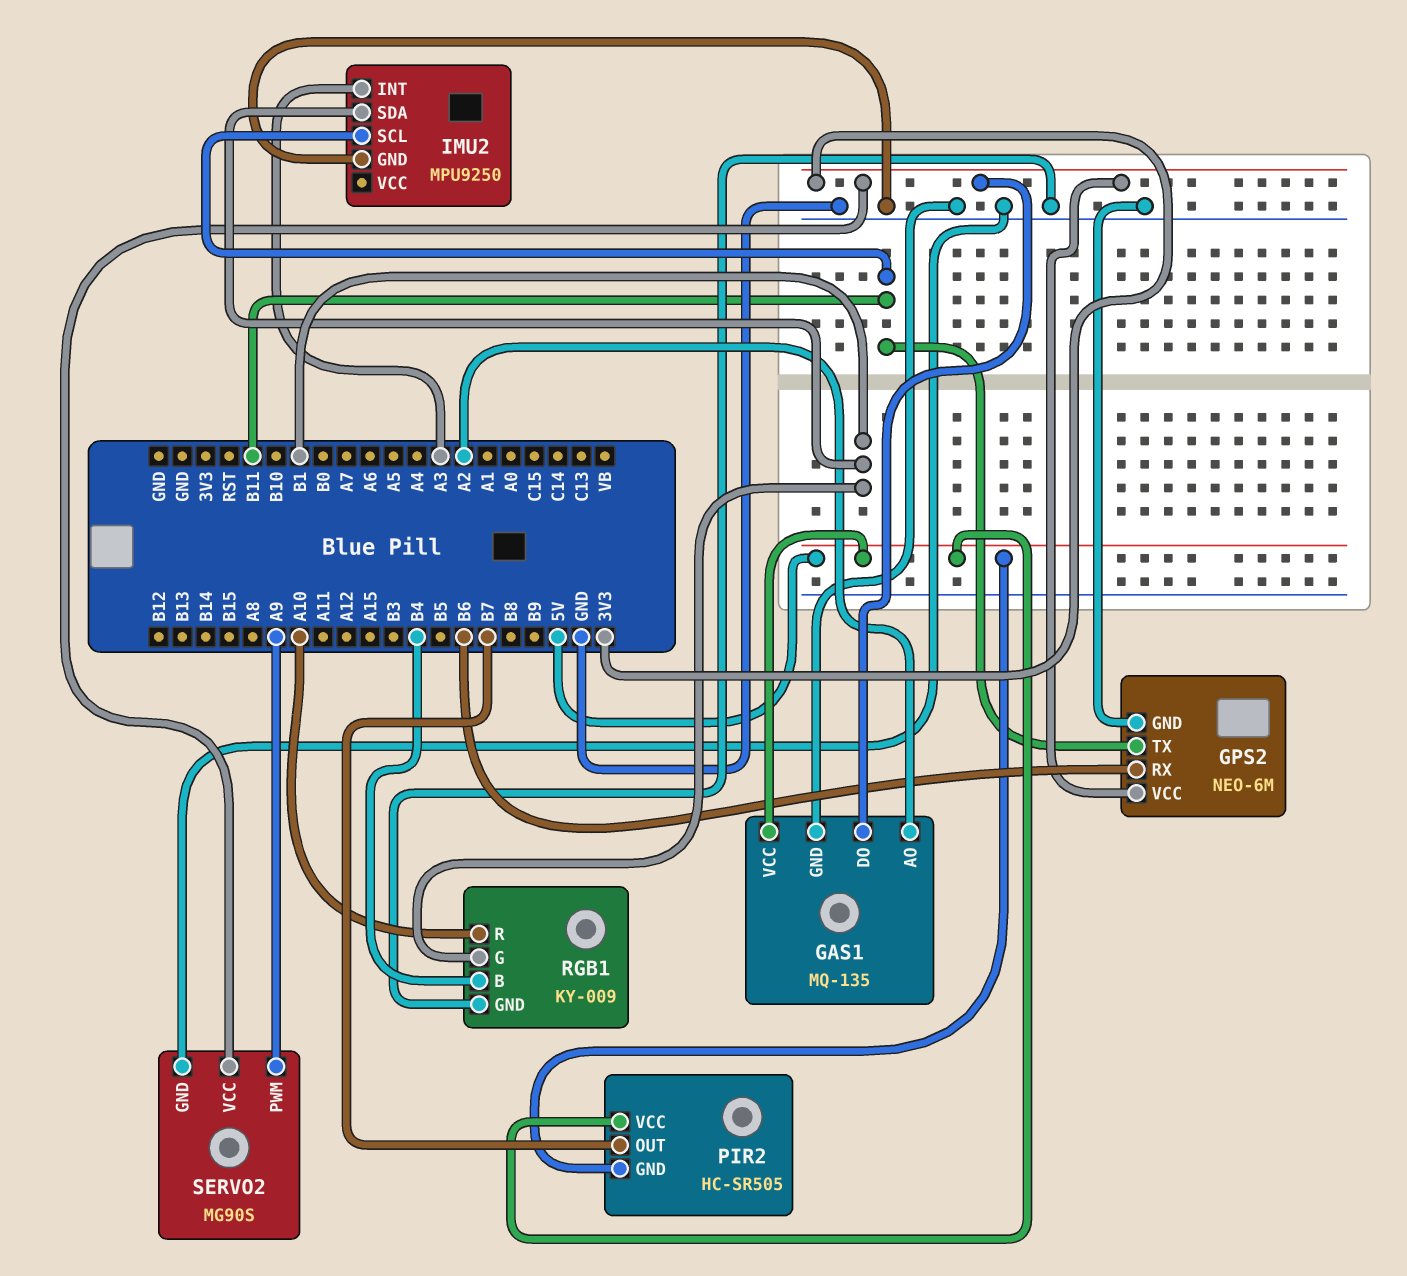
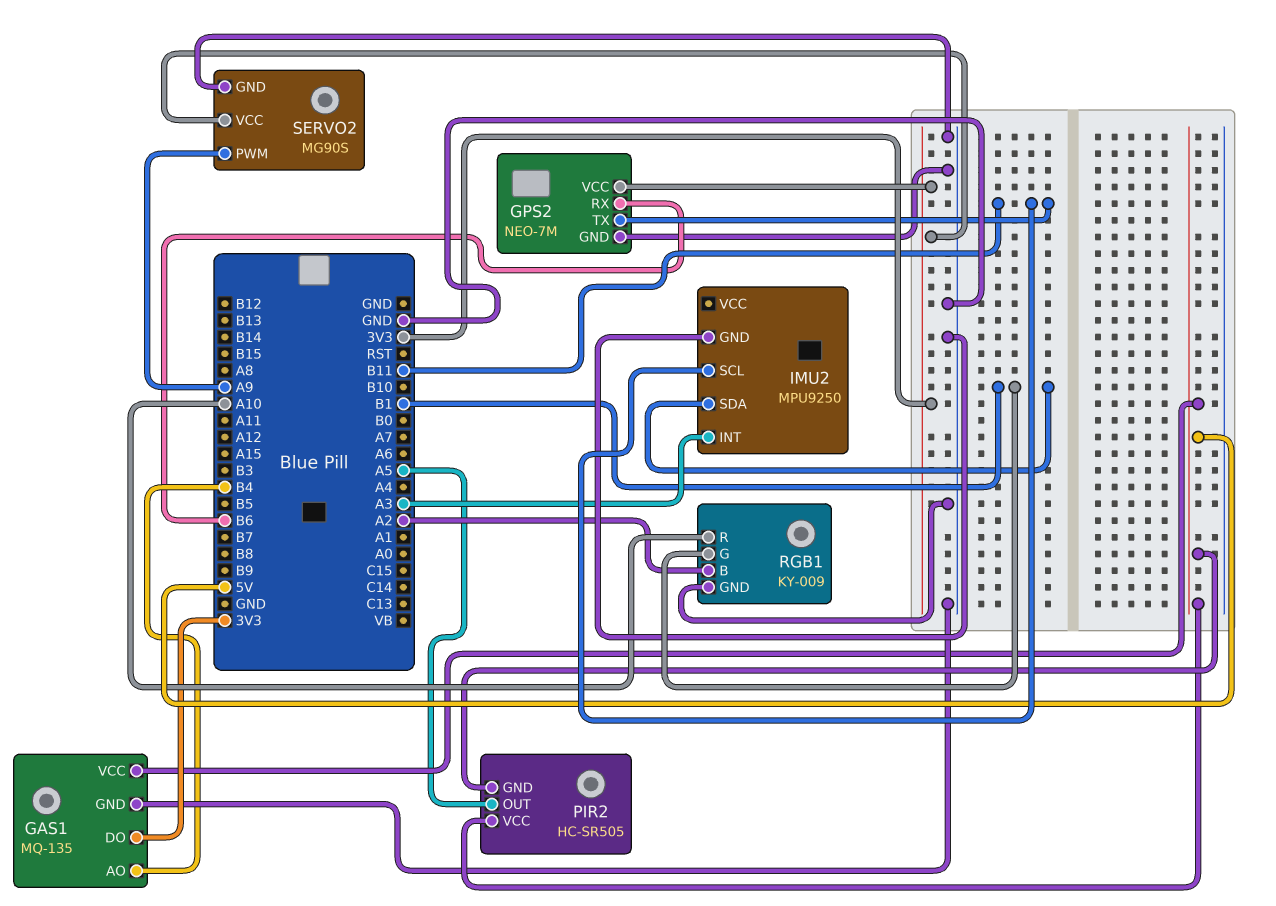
GAS1 pin AO: A2 -> B4
GPS2: NEO-6M -> NEO-7M
PIR2 pin OUT: B7 -> A5
RGB1 pin B: B4 -> A2

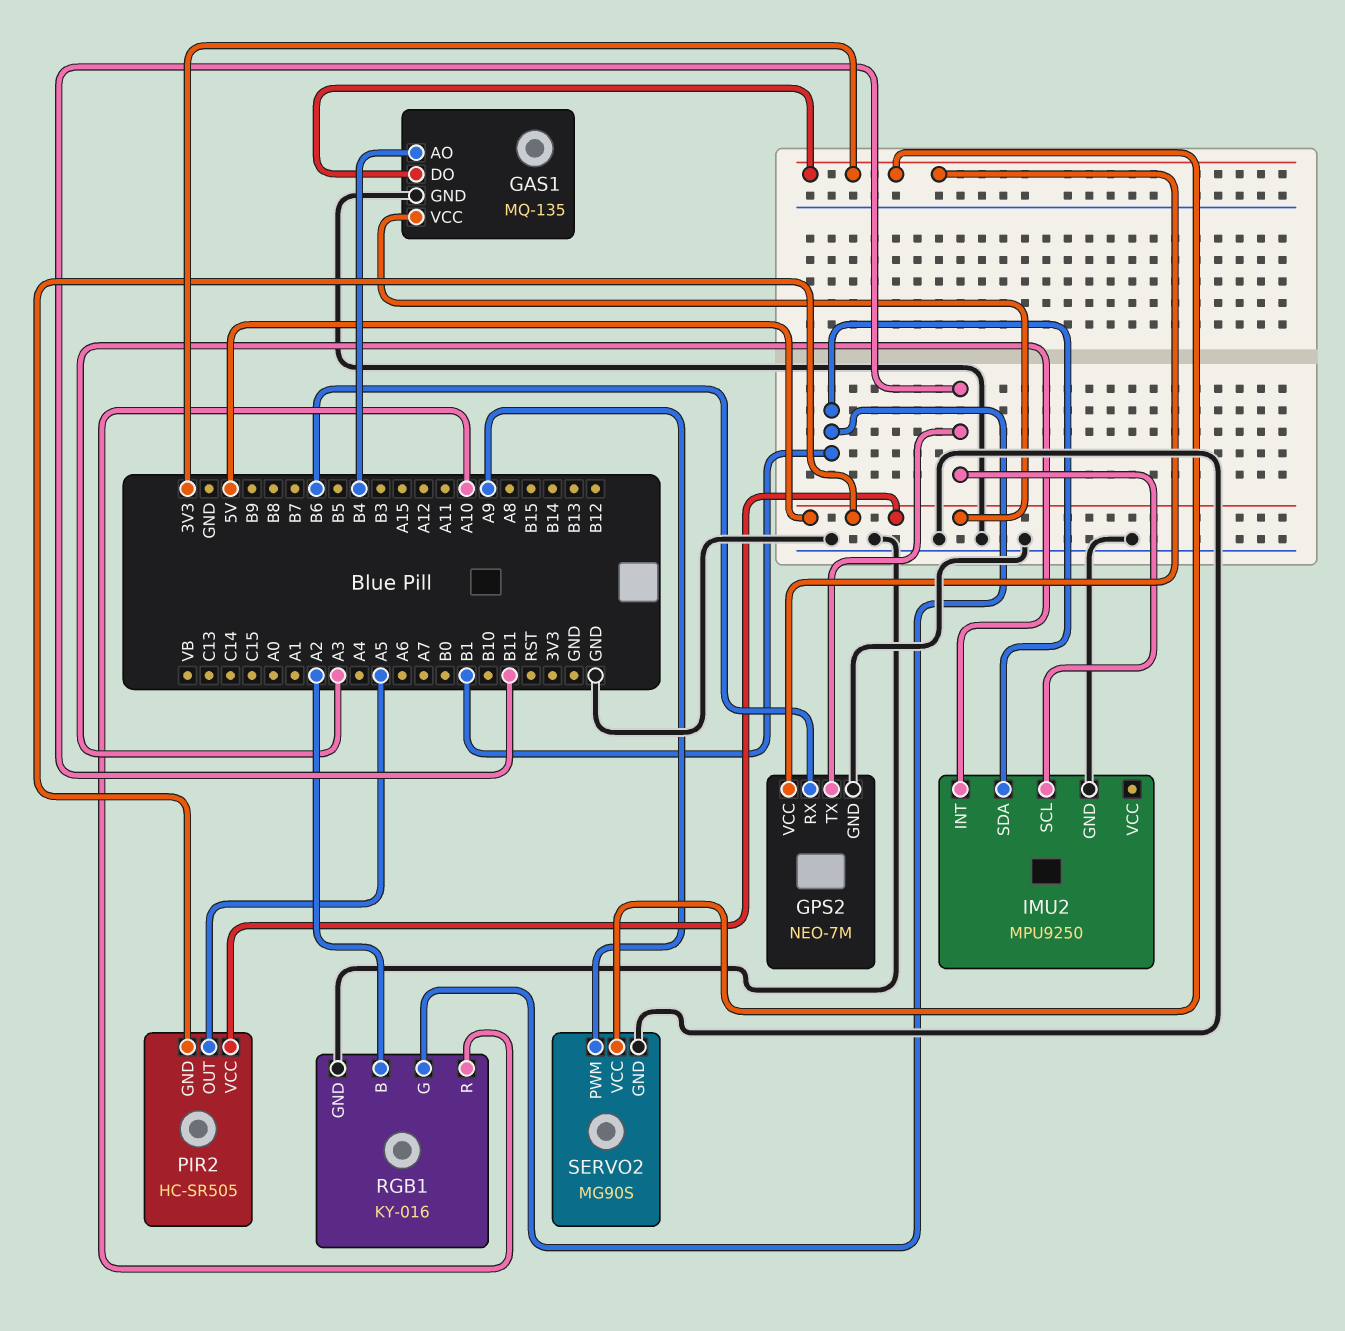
RGB1: KY-009 -> KY-016

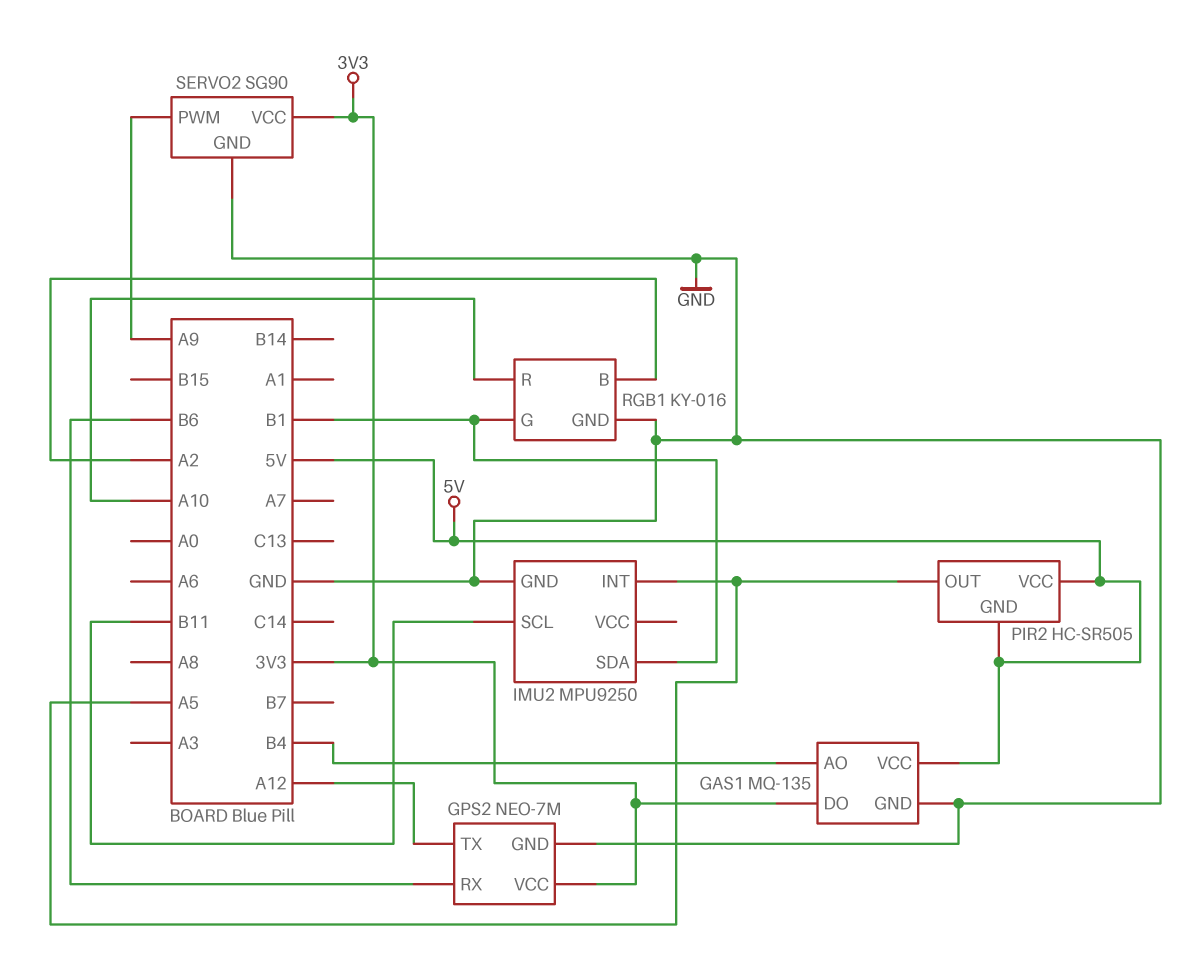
GPS2 pin TX: B11 -> A12
IMU2 pin INT: A3 -> A5
SERVO2: MG90S -> SG90

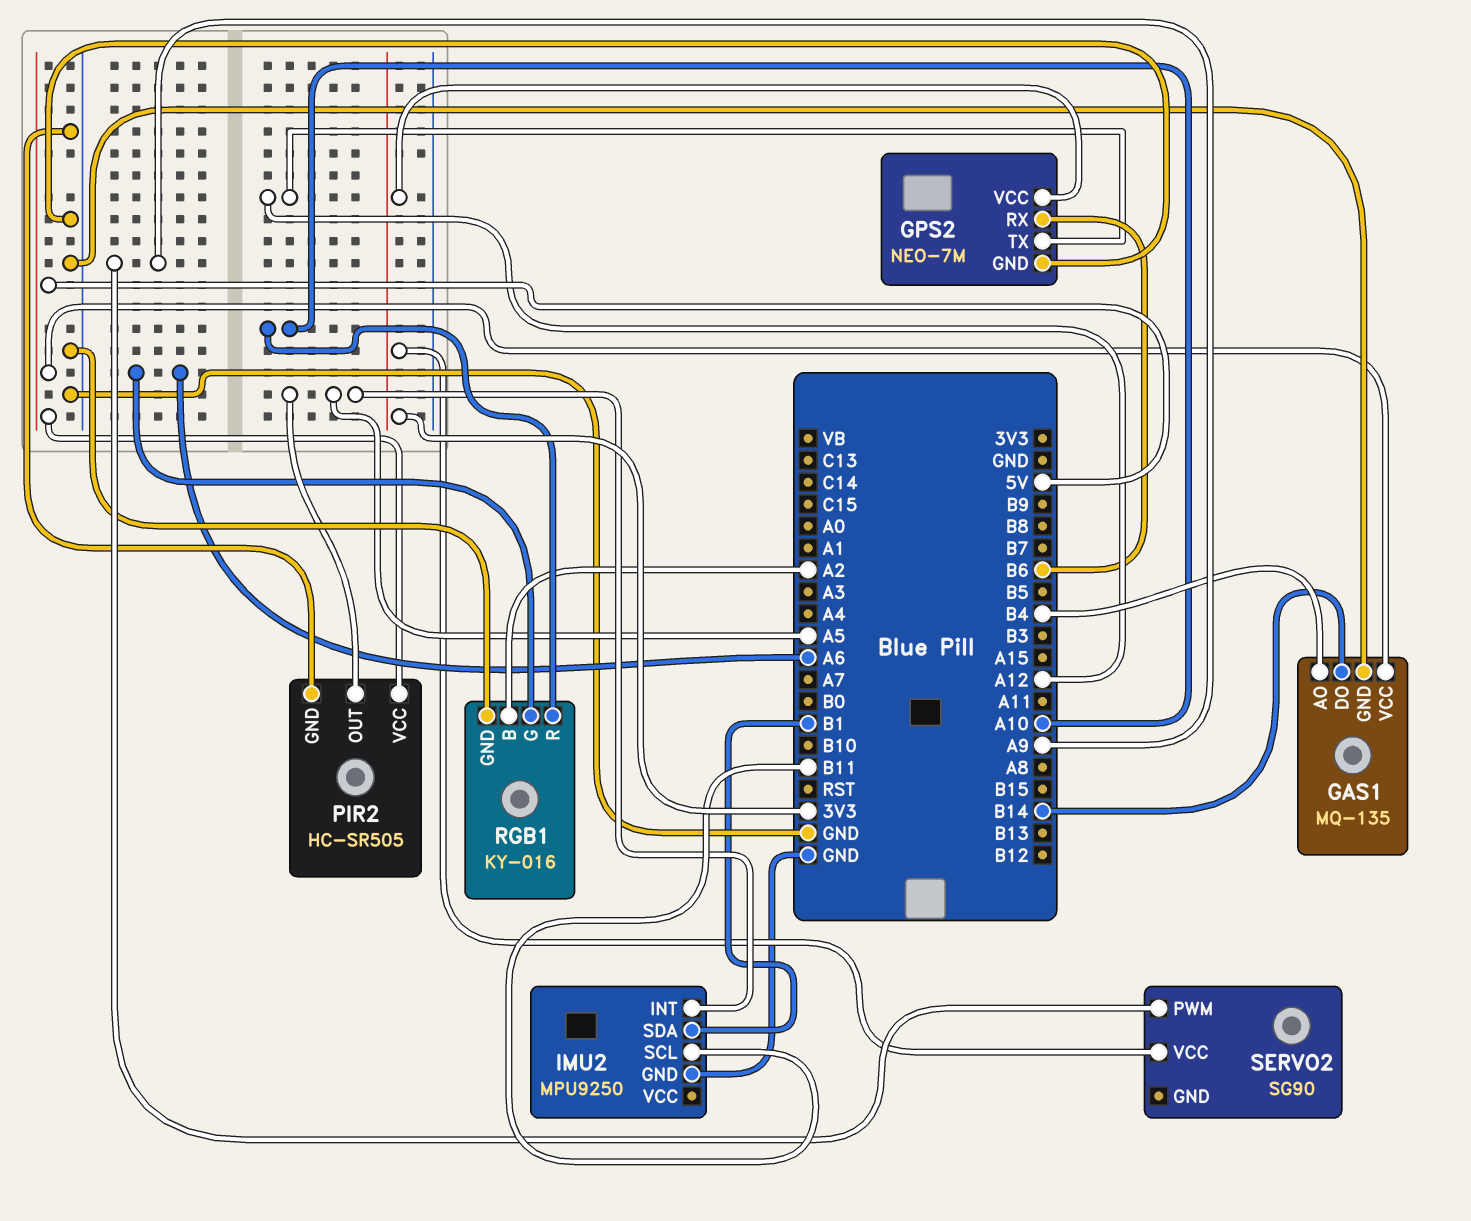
GAS1 pin DO: 3V3 -> B14
PIR2 pin GND: 5V -> GND
RGB1 pin G: B1 -> A6
SERVO2 pin GND: GND -> none

